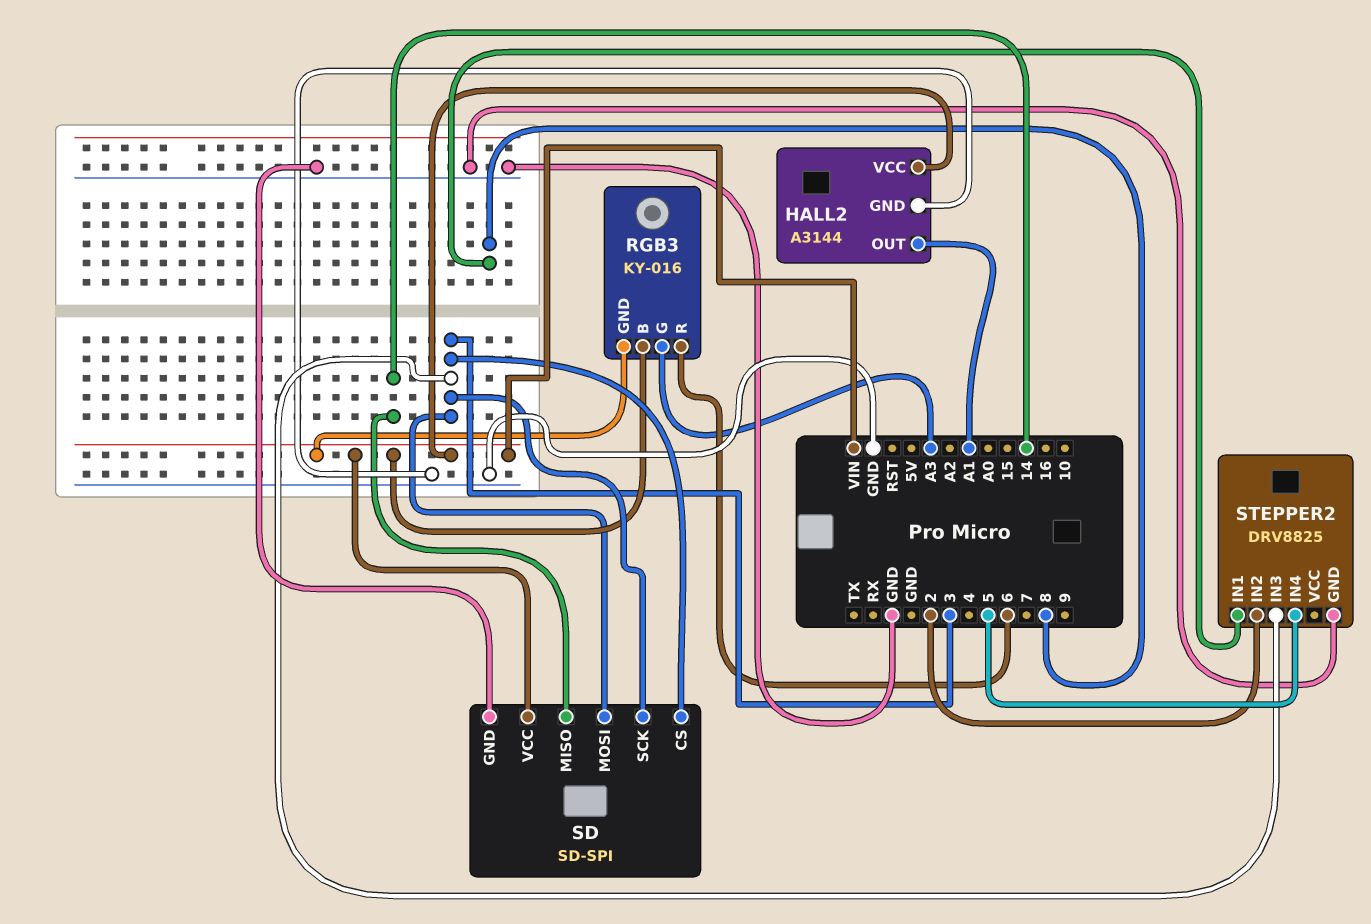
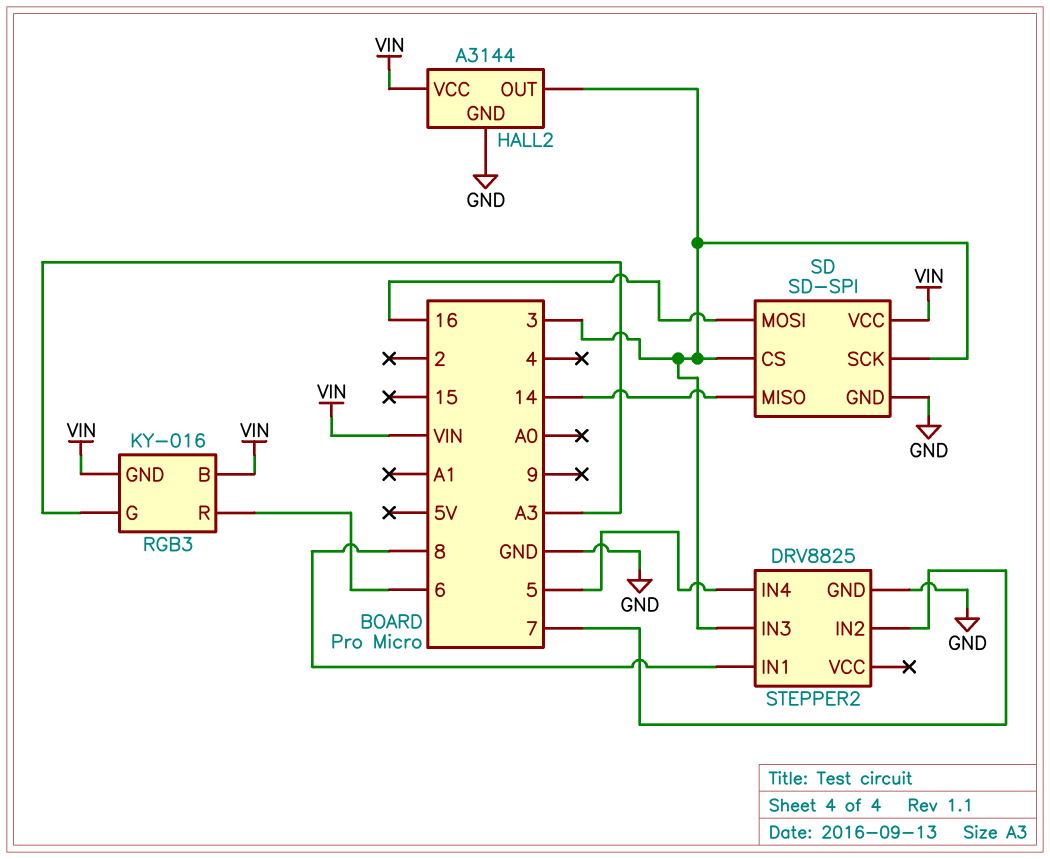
HALL2 pin OUT: A1 -> 3
SD pin MOSI: 3 -> 16
STEPPER2 pin IN2: 2 -> 7

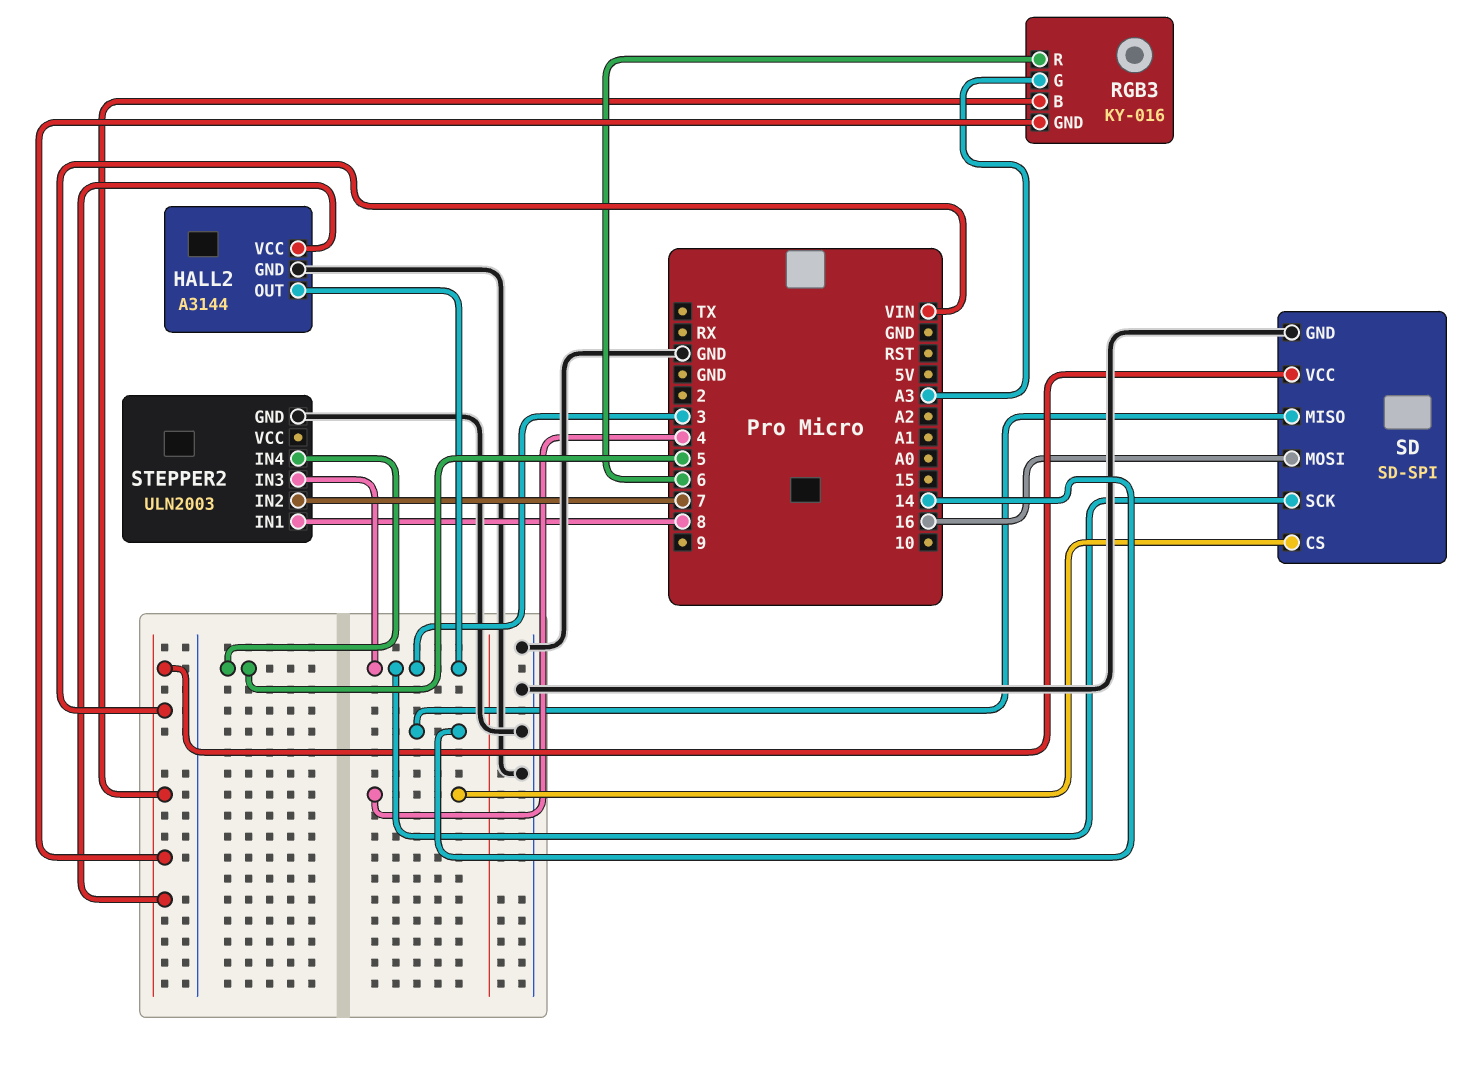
SD pin CS: 3 -> 4
STEPPER2: DRV8825 -> ULN2003

